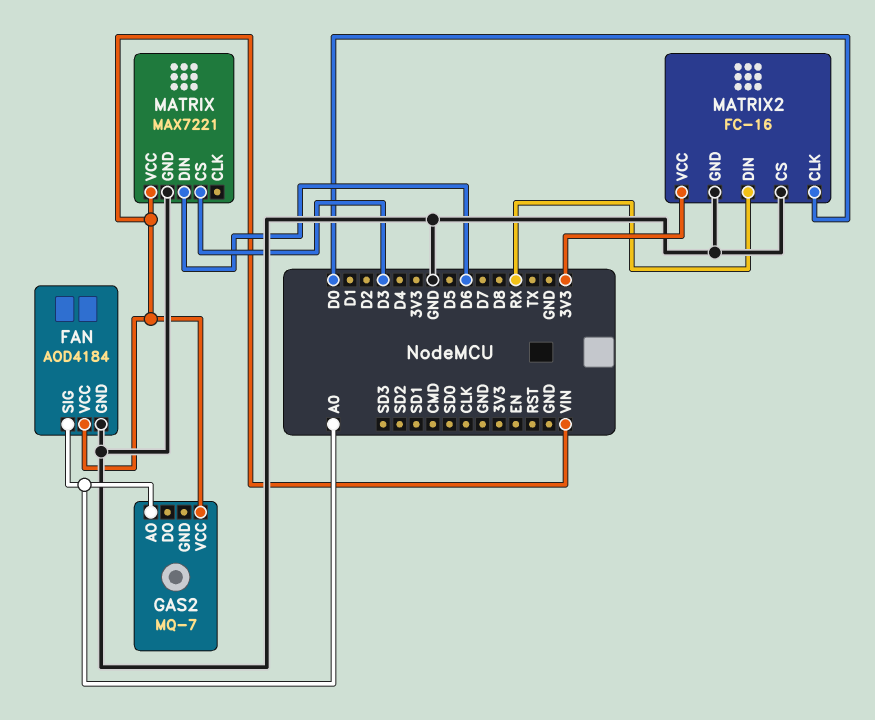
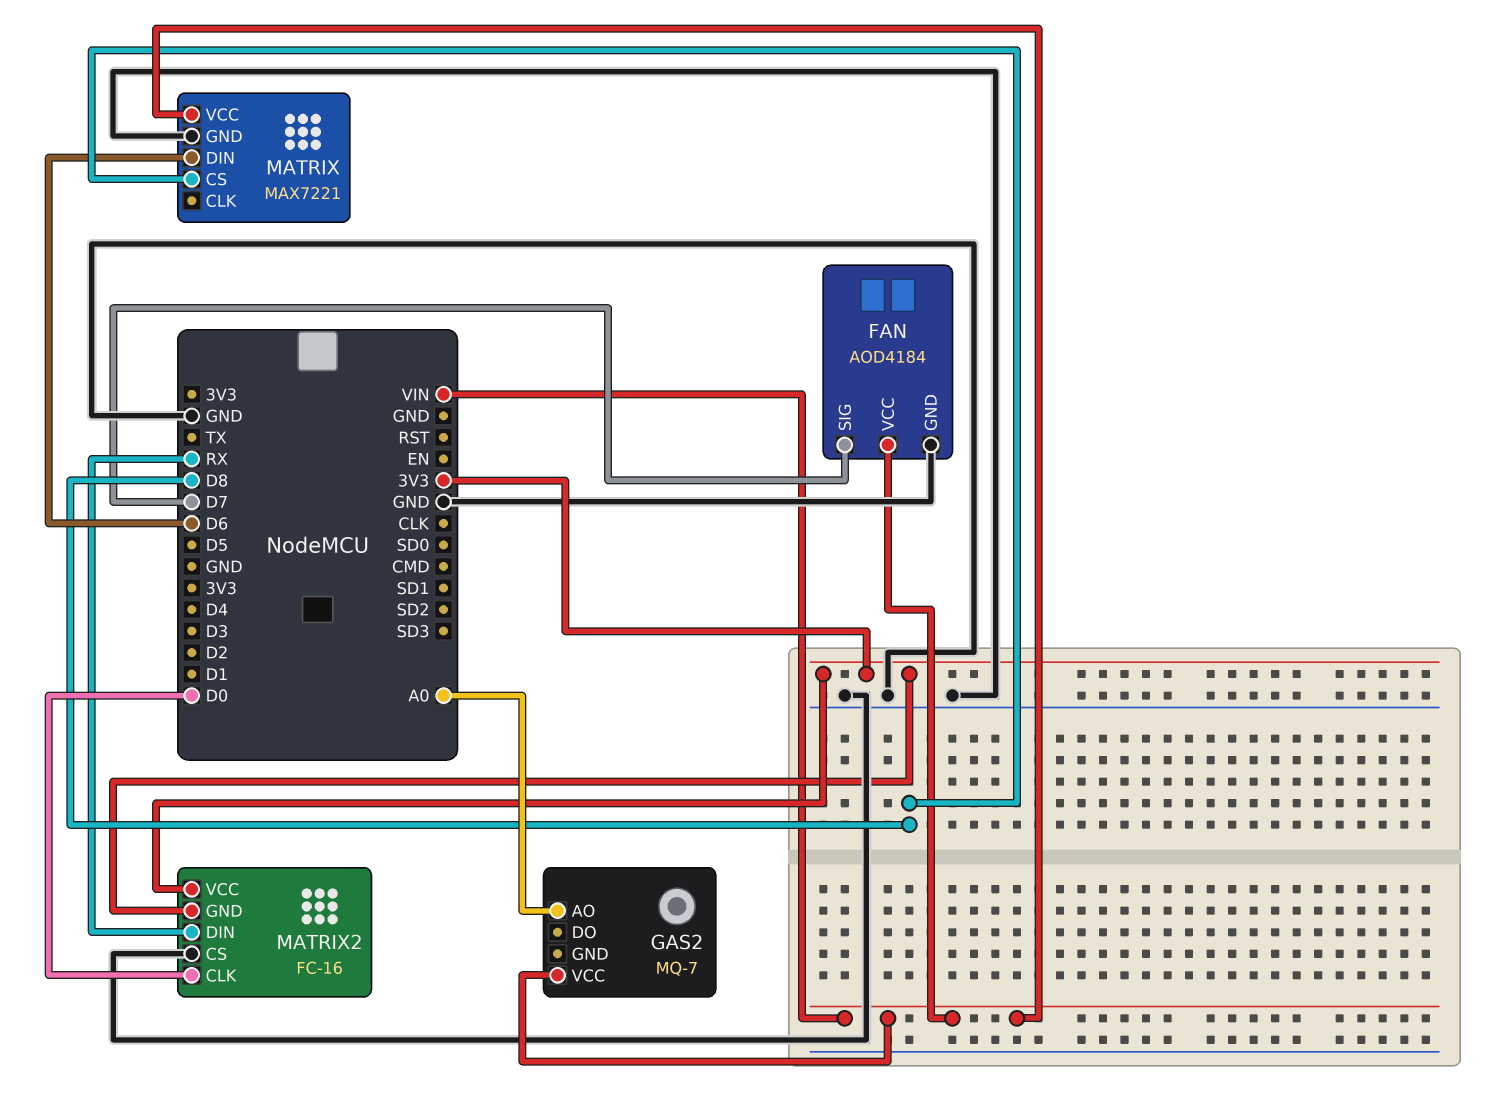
FAN pin SIG: A0 -> D7
MATRIX pin CS: D3 -> D8
MATRIX2 pin GND: GND -> 3V3

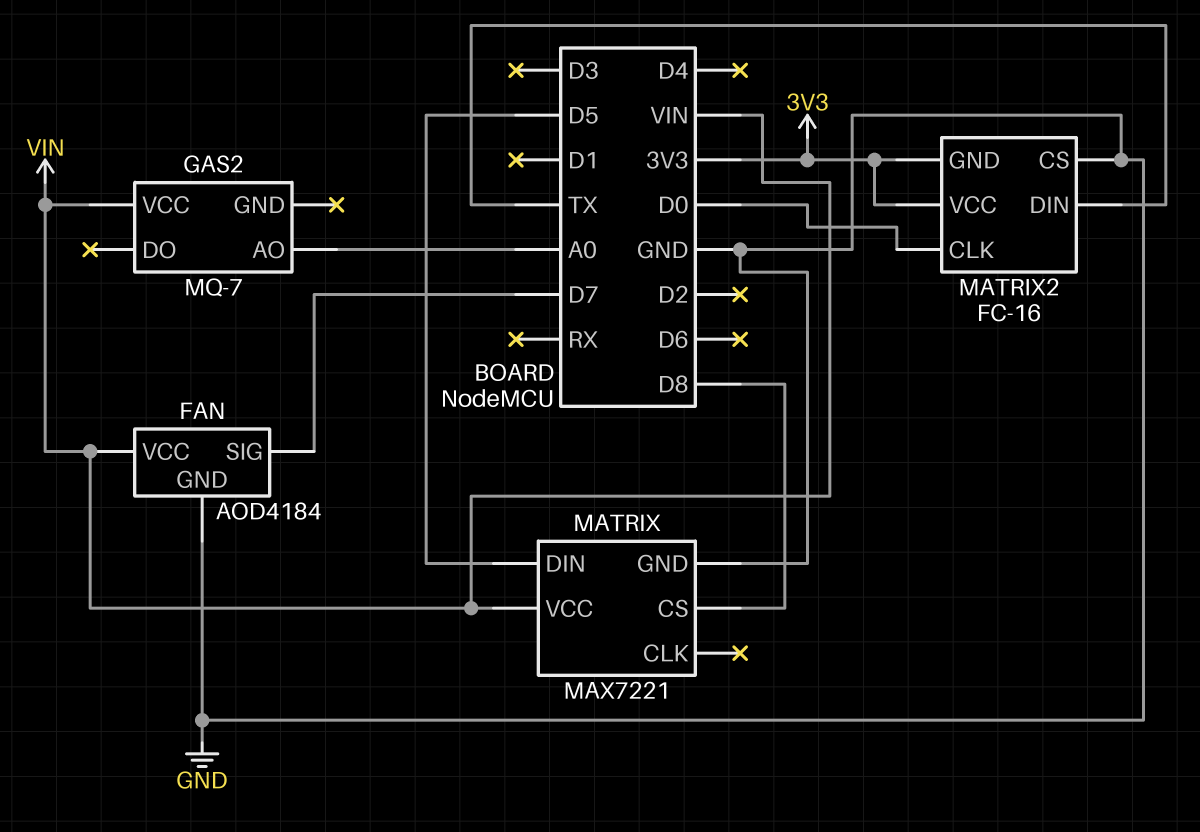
MATRIX pin DIN: D6 -> D5
MATRIX2 pin DIN: RX -> TX

